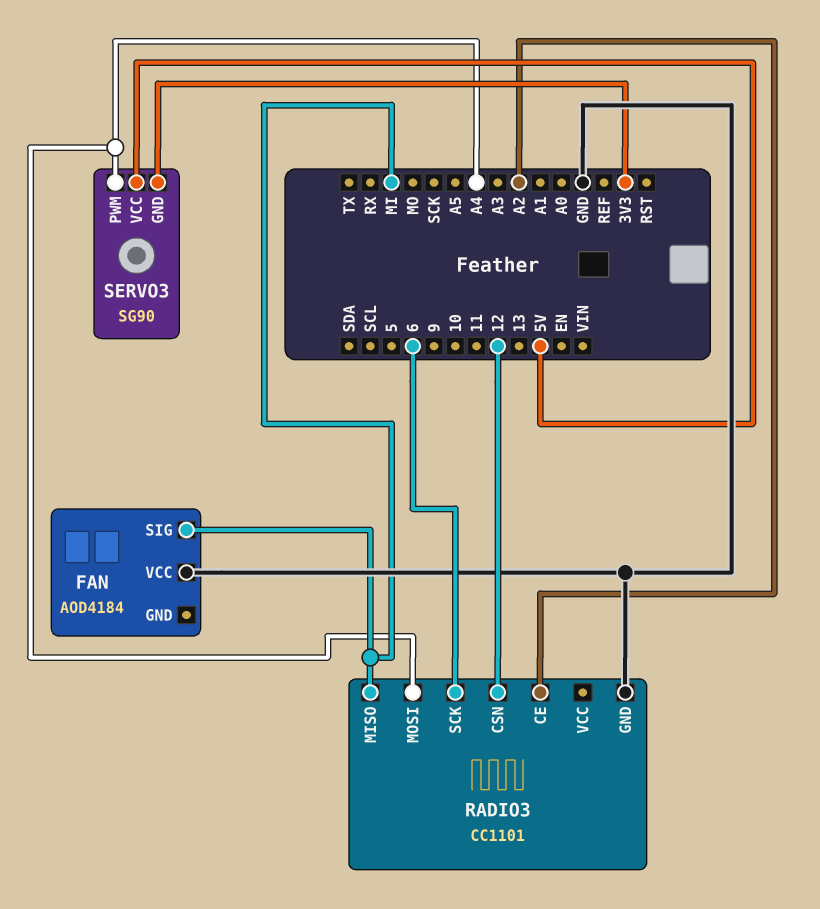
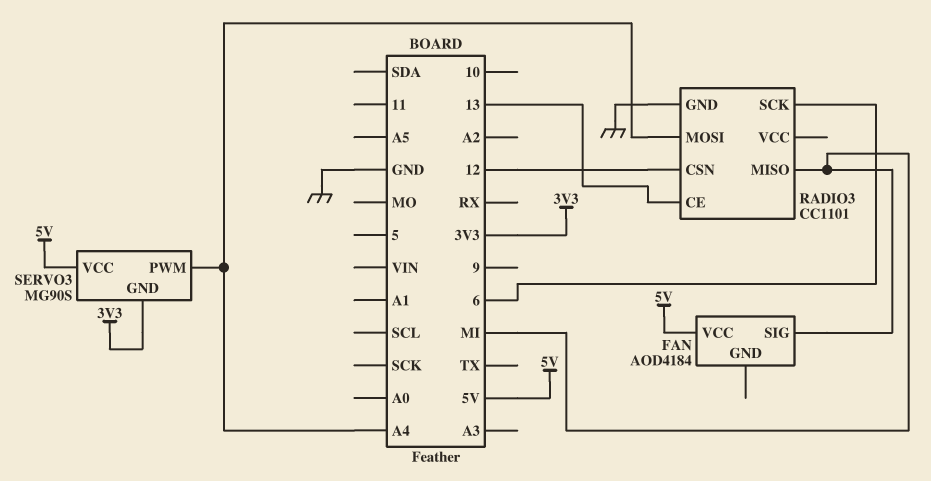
FAN pin VCC: GND -> 5V
RADIO3 pin CE: A2 -> 13
SERVO3: SG90 -> MG90S

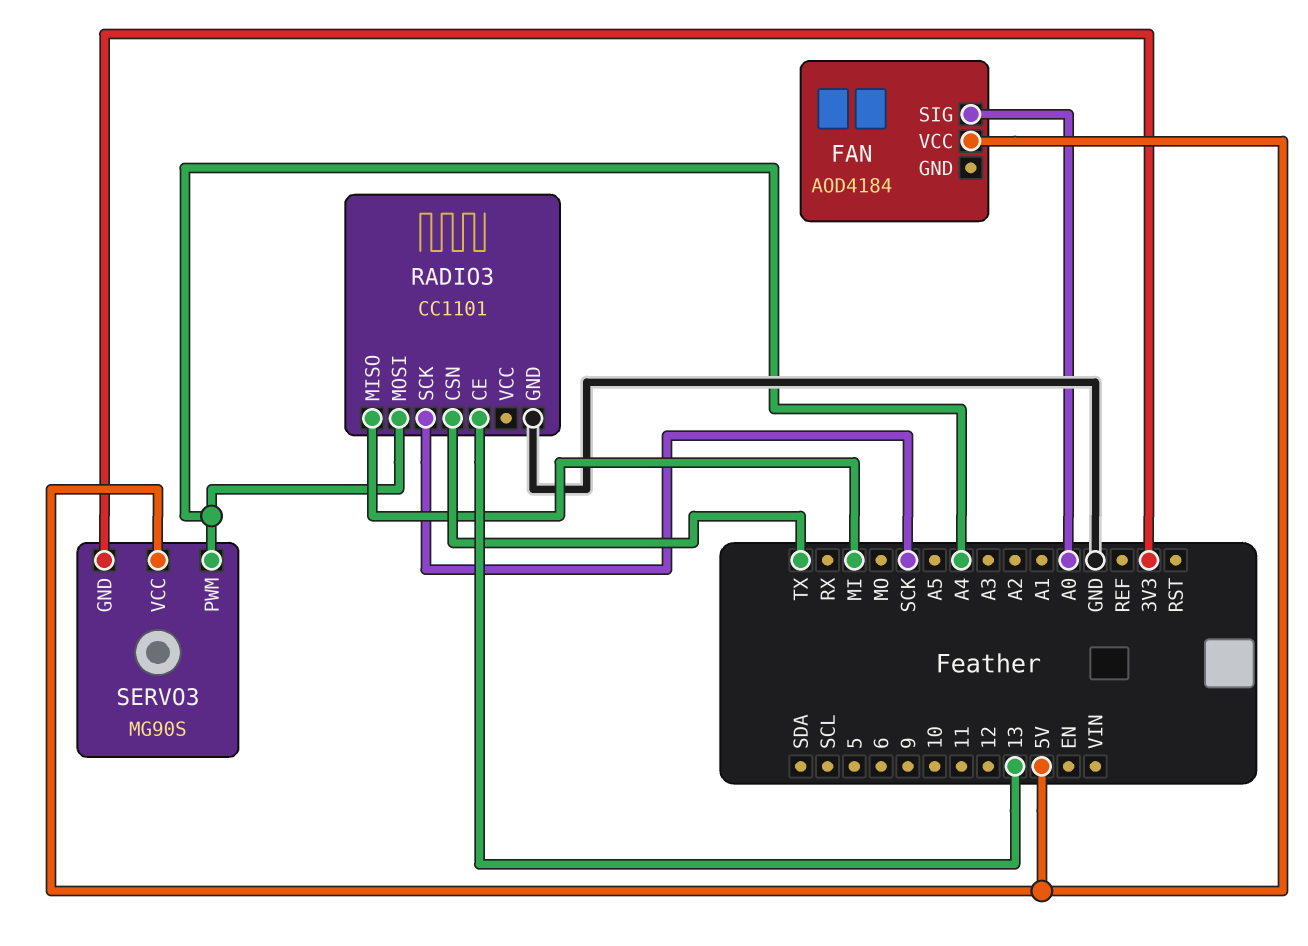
FAN pin SIG: MI -> A0
RADIO3 pin CSN: 12 -> TX
RADIO3 pin SCK: 6 -> SCK

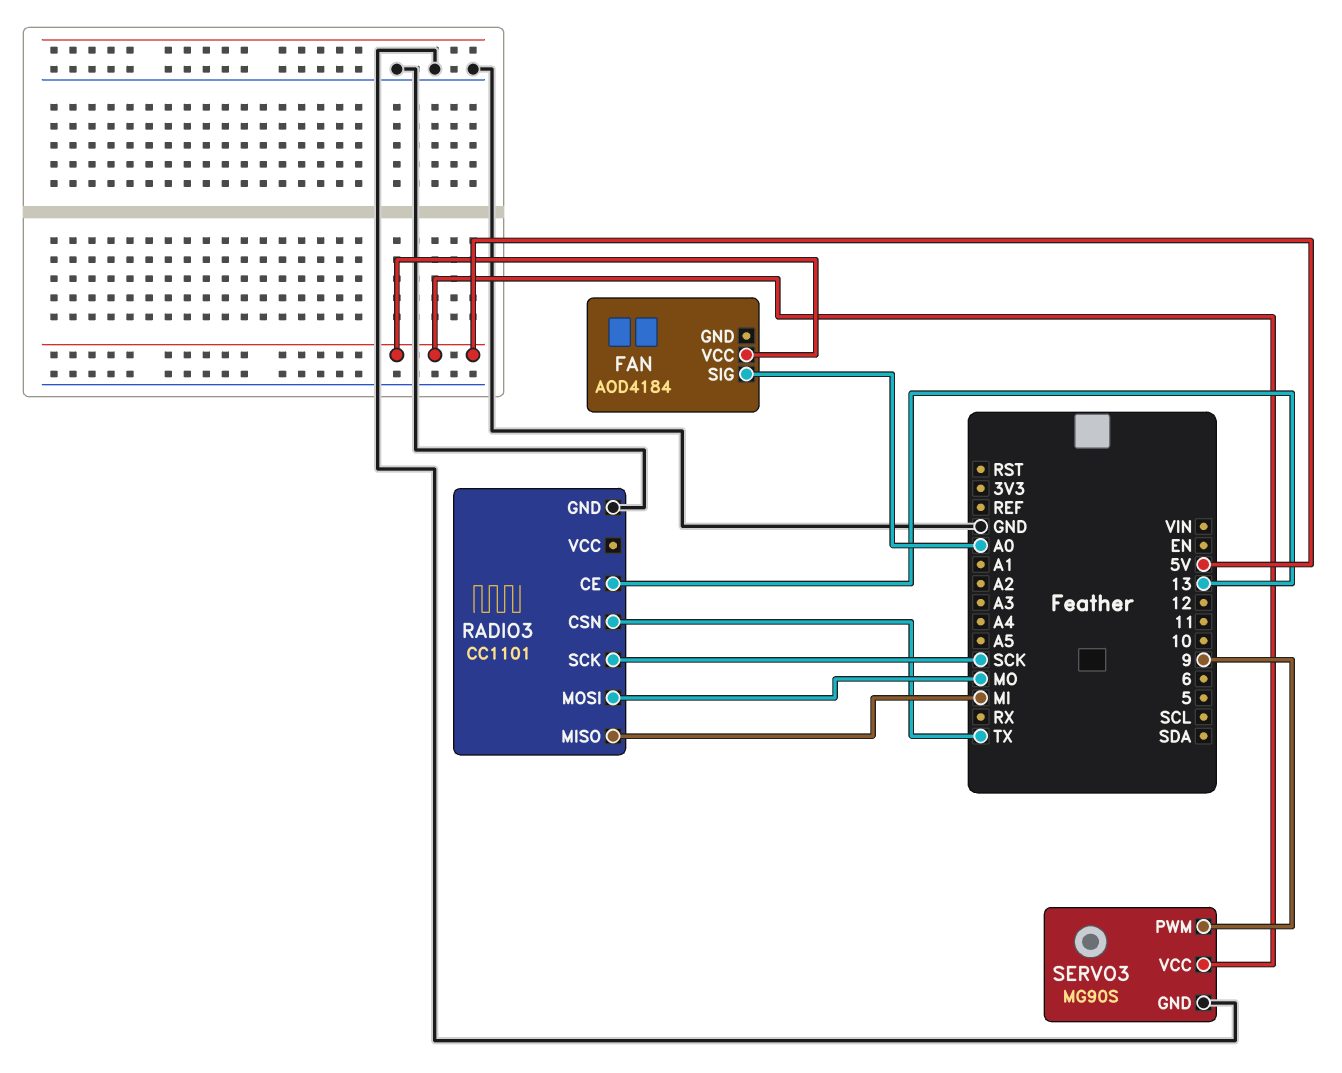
RADIO3 pin MOSI: A4 -> MO
SERVO3 pin GND: 3V3 -> GND
SERVO3 pin PWM: A4 -> 9

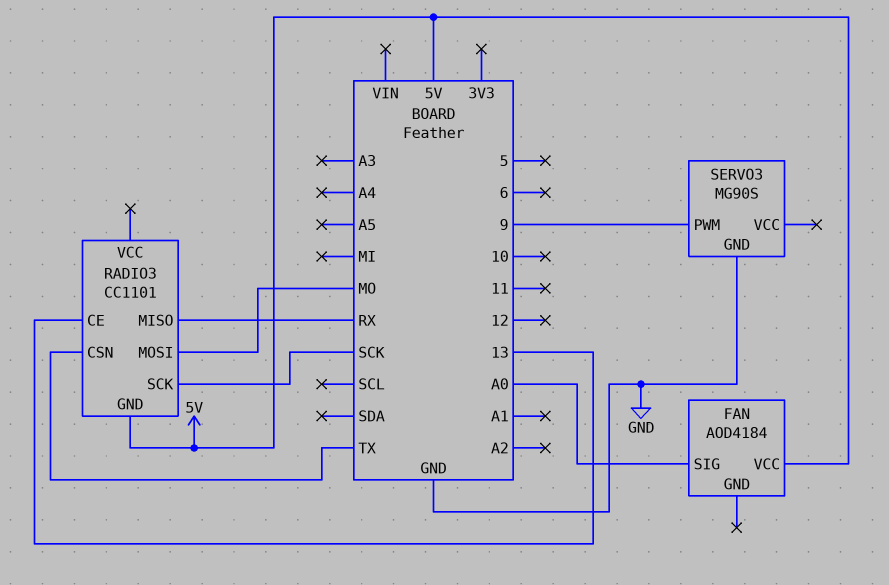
RADIO3 pin GND: GND -> 5V
RADIO3 pin MISO: MI -> RX
SERVO3 pin VCC: 5V -> none

